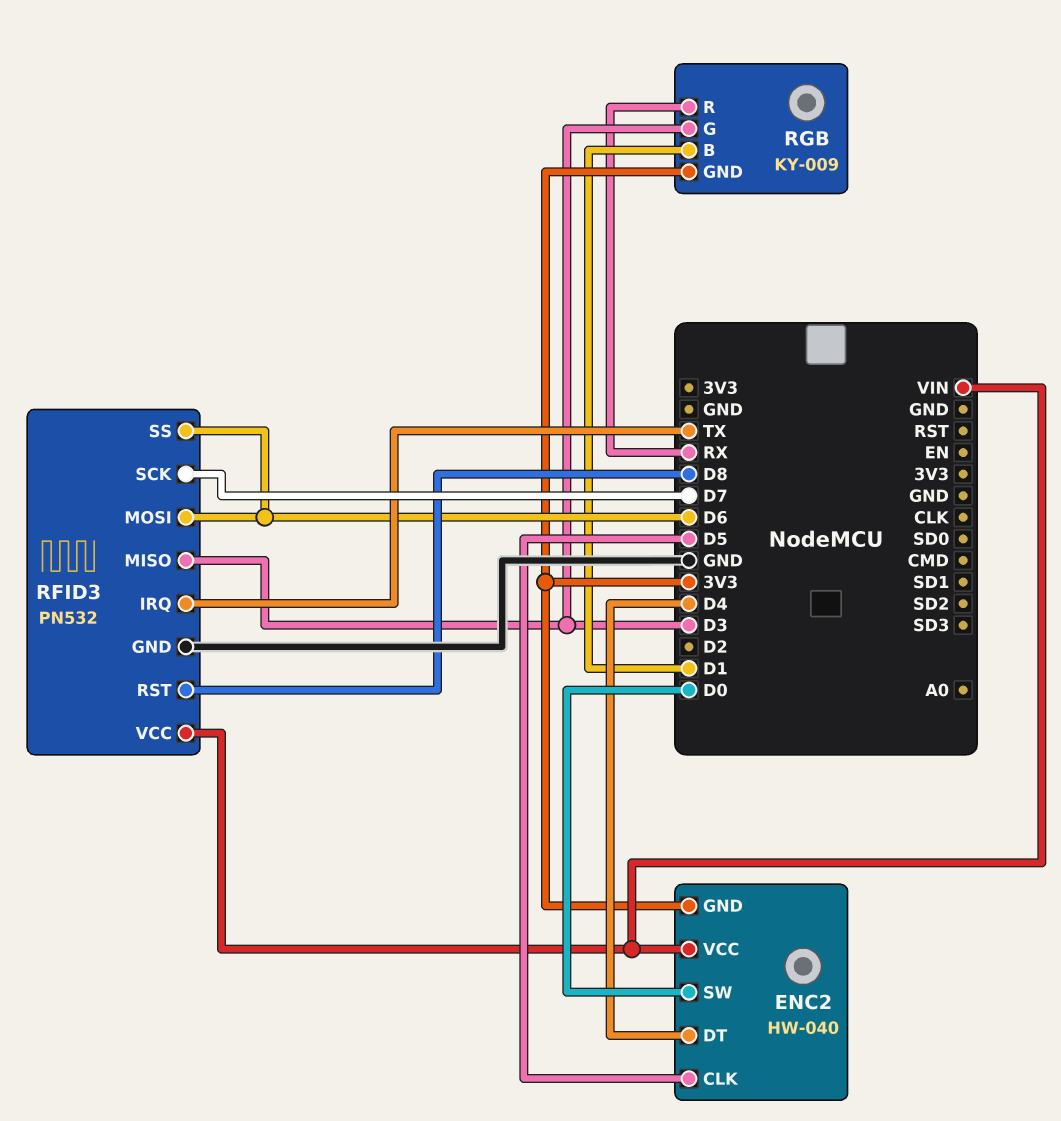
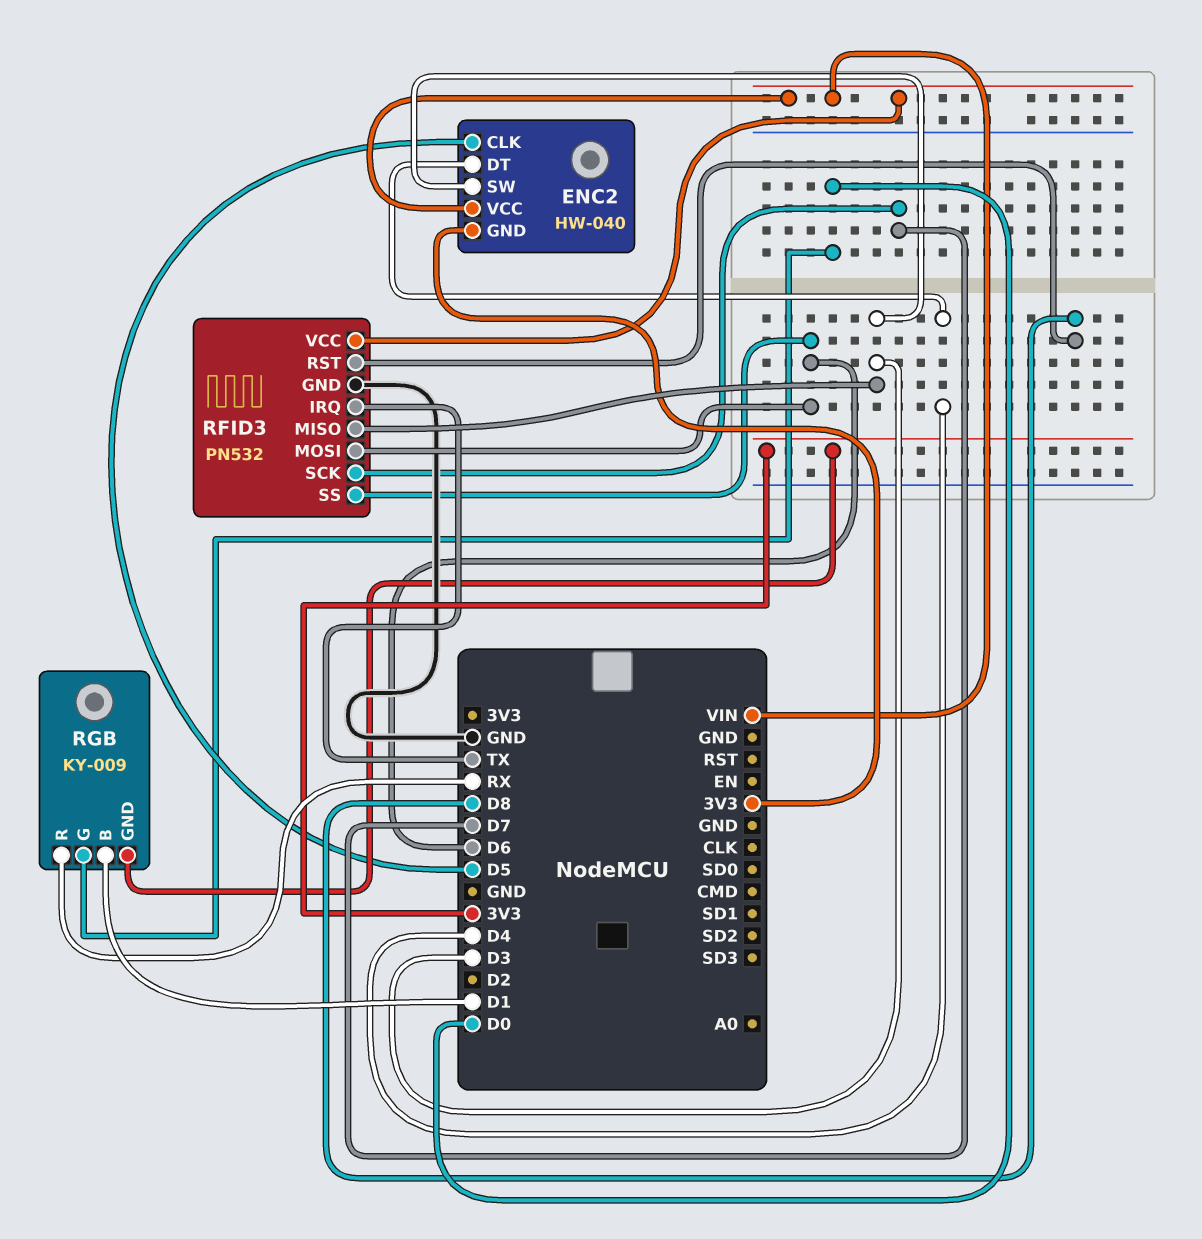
ENC2 pin SW: D0 -> D3
RGB pin G: D3 -> D0

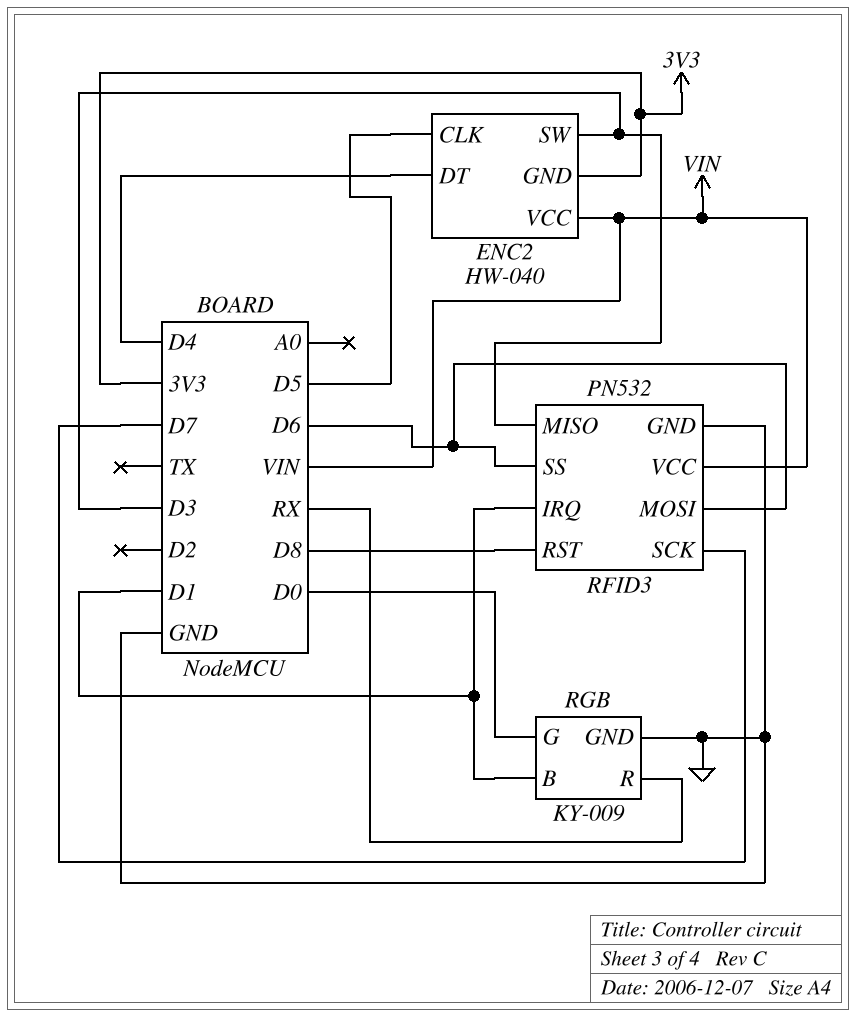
RFID3 pin IRQ: TX -> D1
RGB pin GND: 3V3 -> GND

